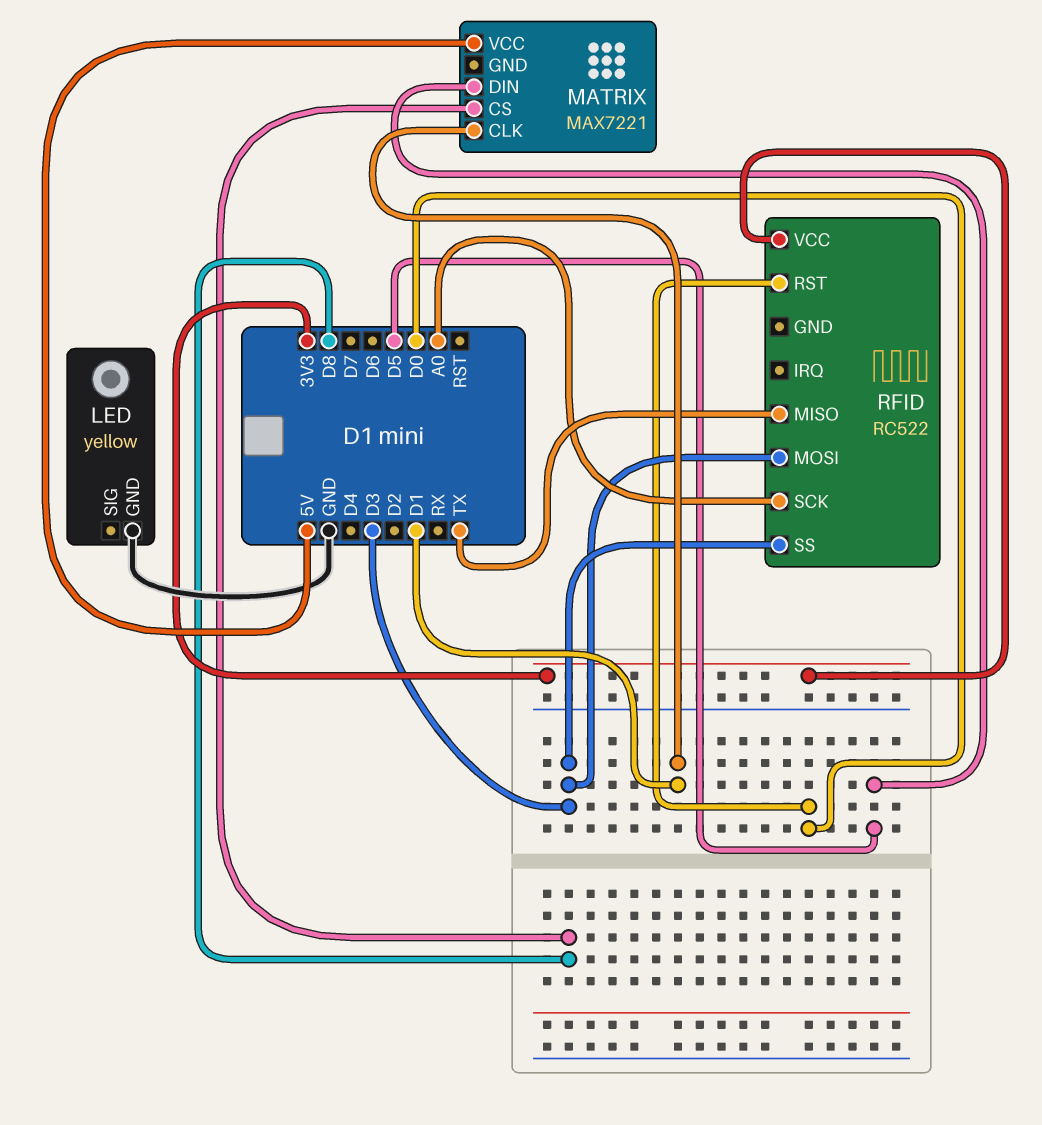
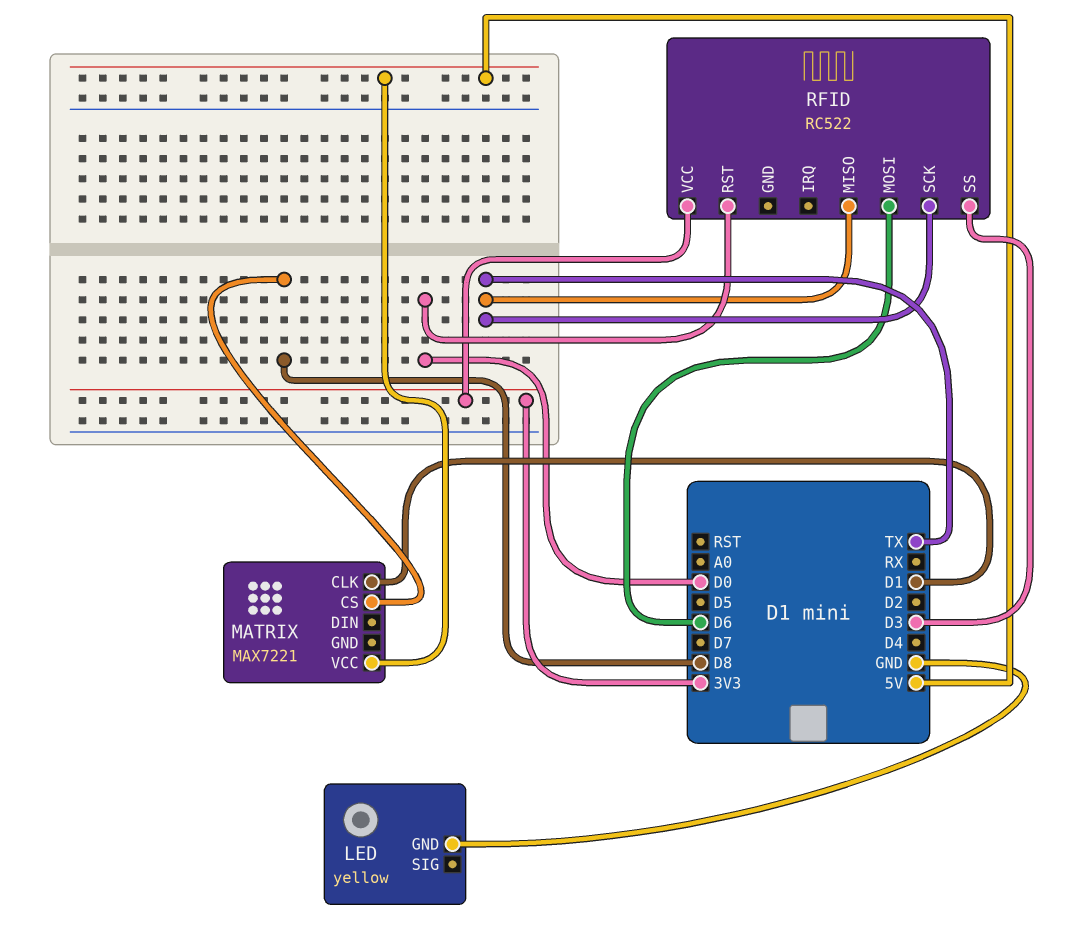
MATRIX pin DIN: D5 -> none
RFID pin MOSI: D3 -> D6
RFID pin SCK: A0 -> TX

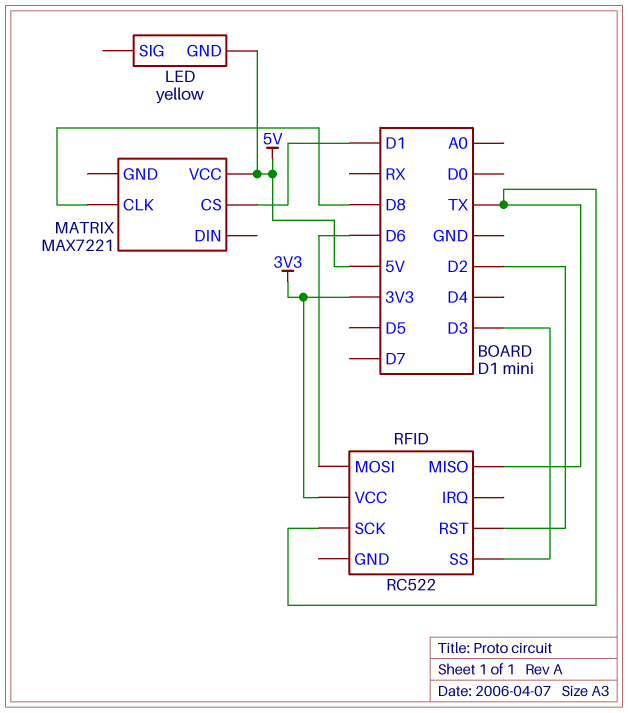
LED pin GND: GND -> 5V
MATRIX pin CLK: D1 -> D8
MATRIX pin CS: D8 -> D1
RFID pin RST: D0 -> D2

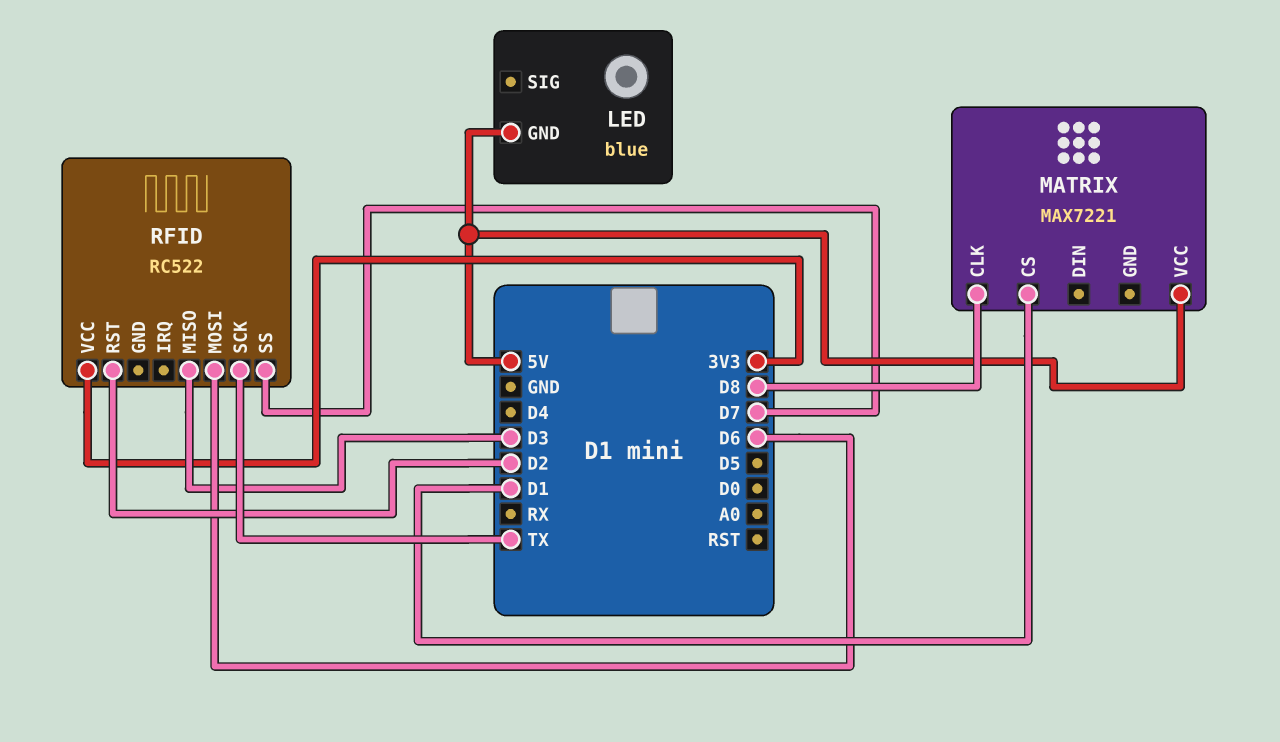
LED: yellow -> blue
RFID pin MISO: TX -> D3
RFID pin SS: D3 -> D7

